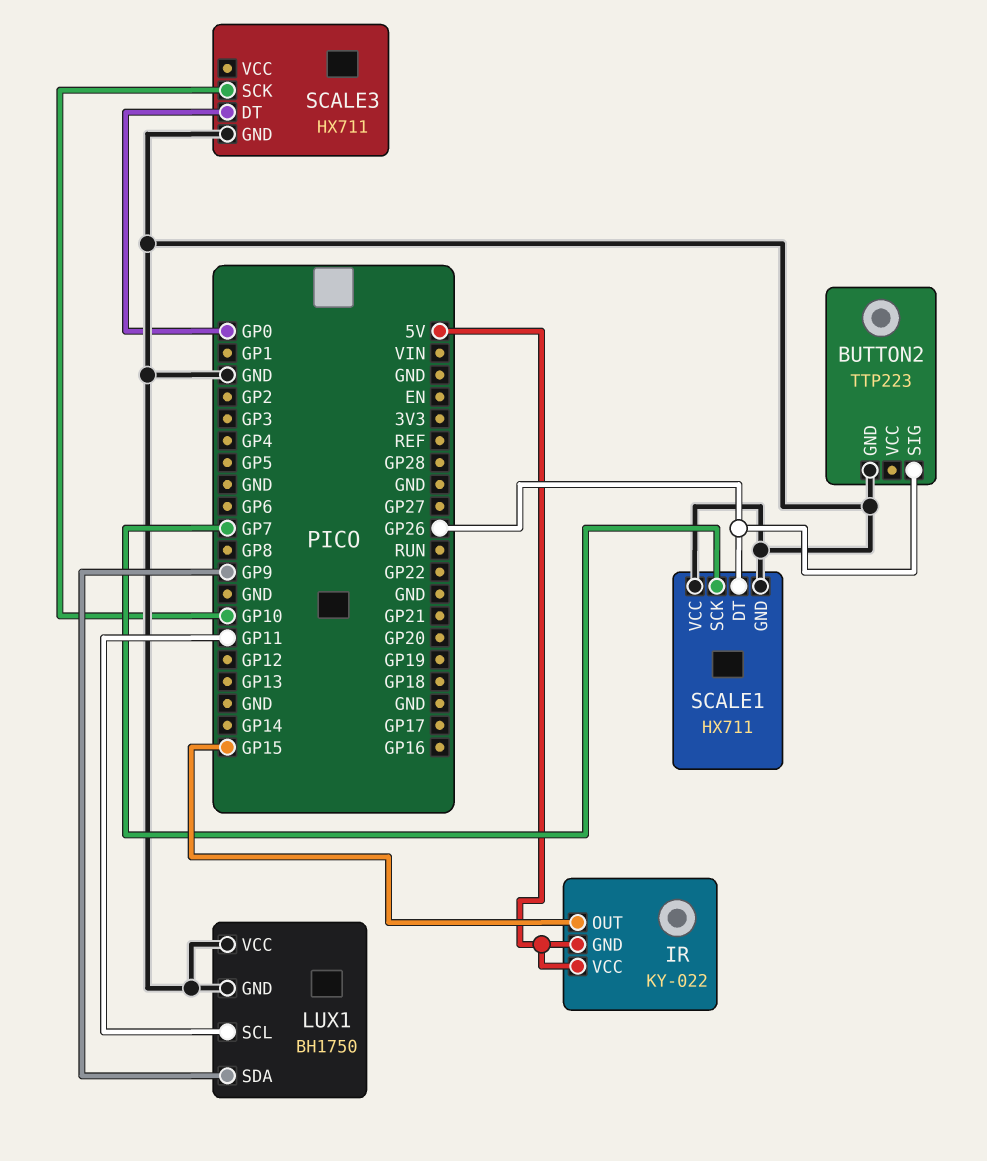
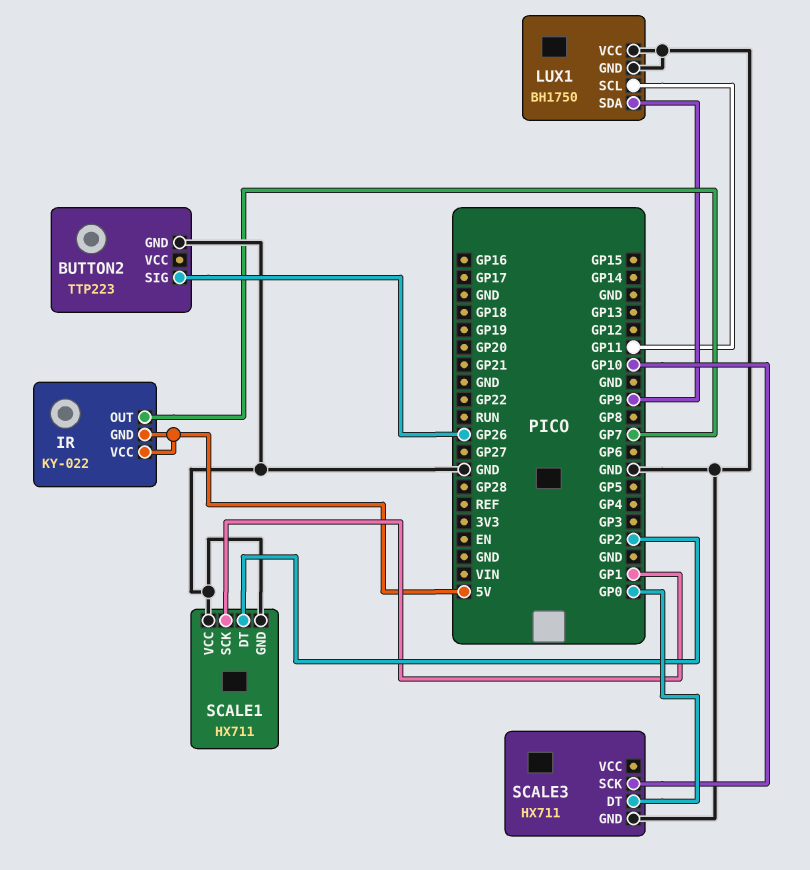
IR pin OUT: GP15 -> GP7
SCALE1 pin DT: GP26 -> GP2
SCALE1 pin SCK: GP7 -> GP1

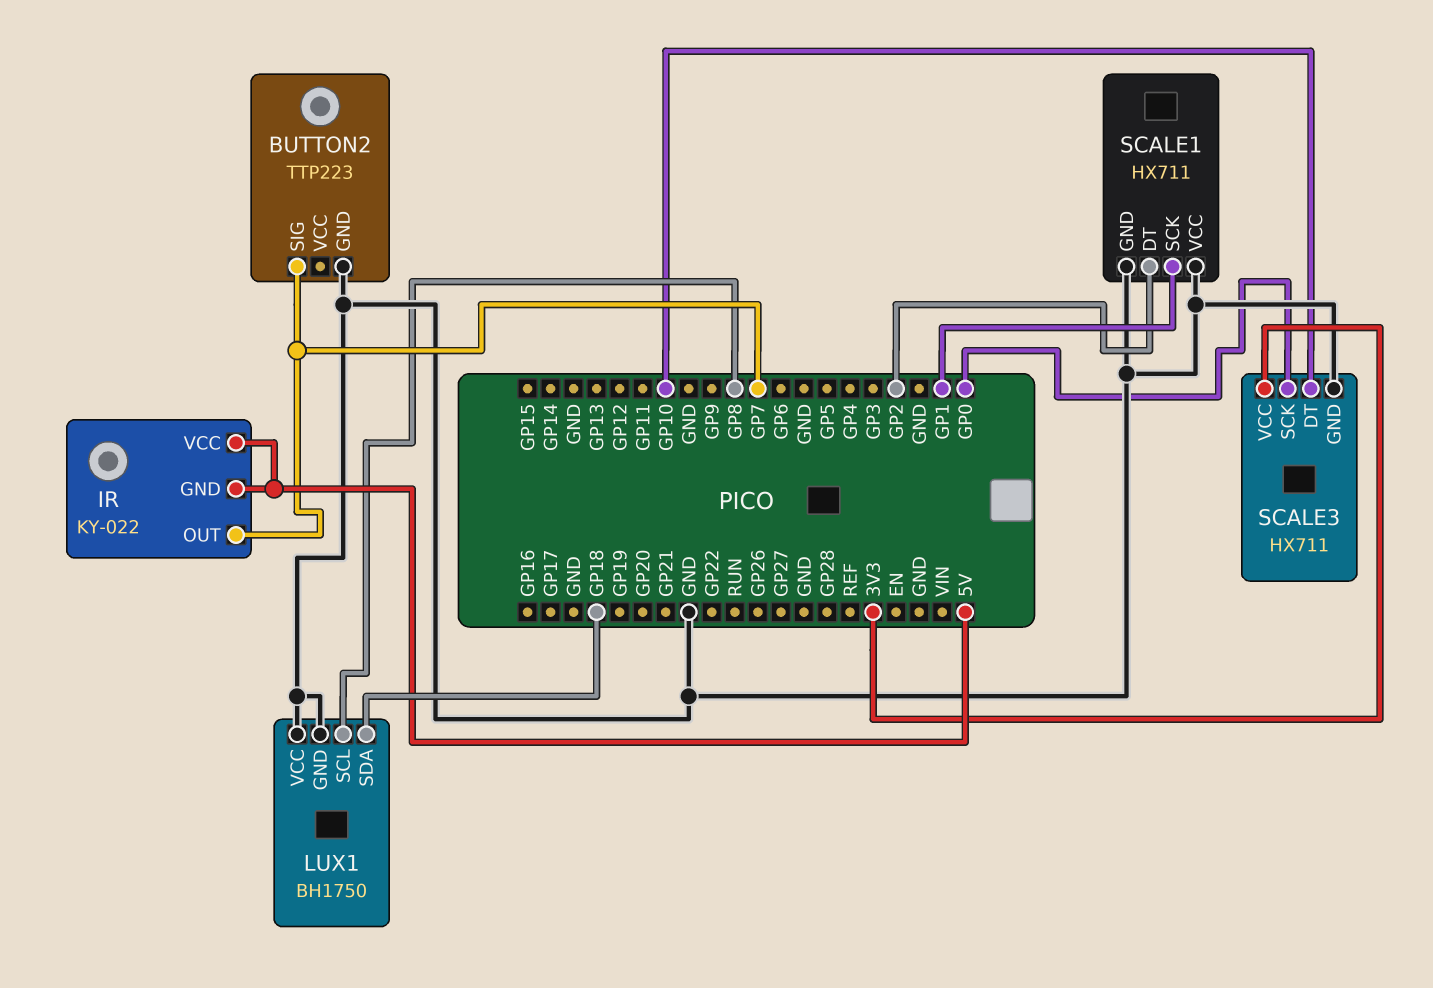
BUTTON2 pin SIG: GP26 -> GP7
LUX1 pin SCL: GP11 -> GP8
LUX1 pin SDA: GP9 -> GP18
SCALE3 pin DT: GP0 -> GP10
SCALE3 pin SCK: GP10 -> GP0
SCALE3 pin VCC: none -> 3V3

